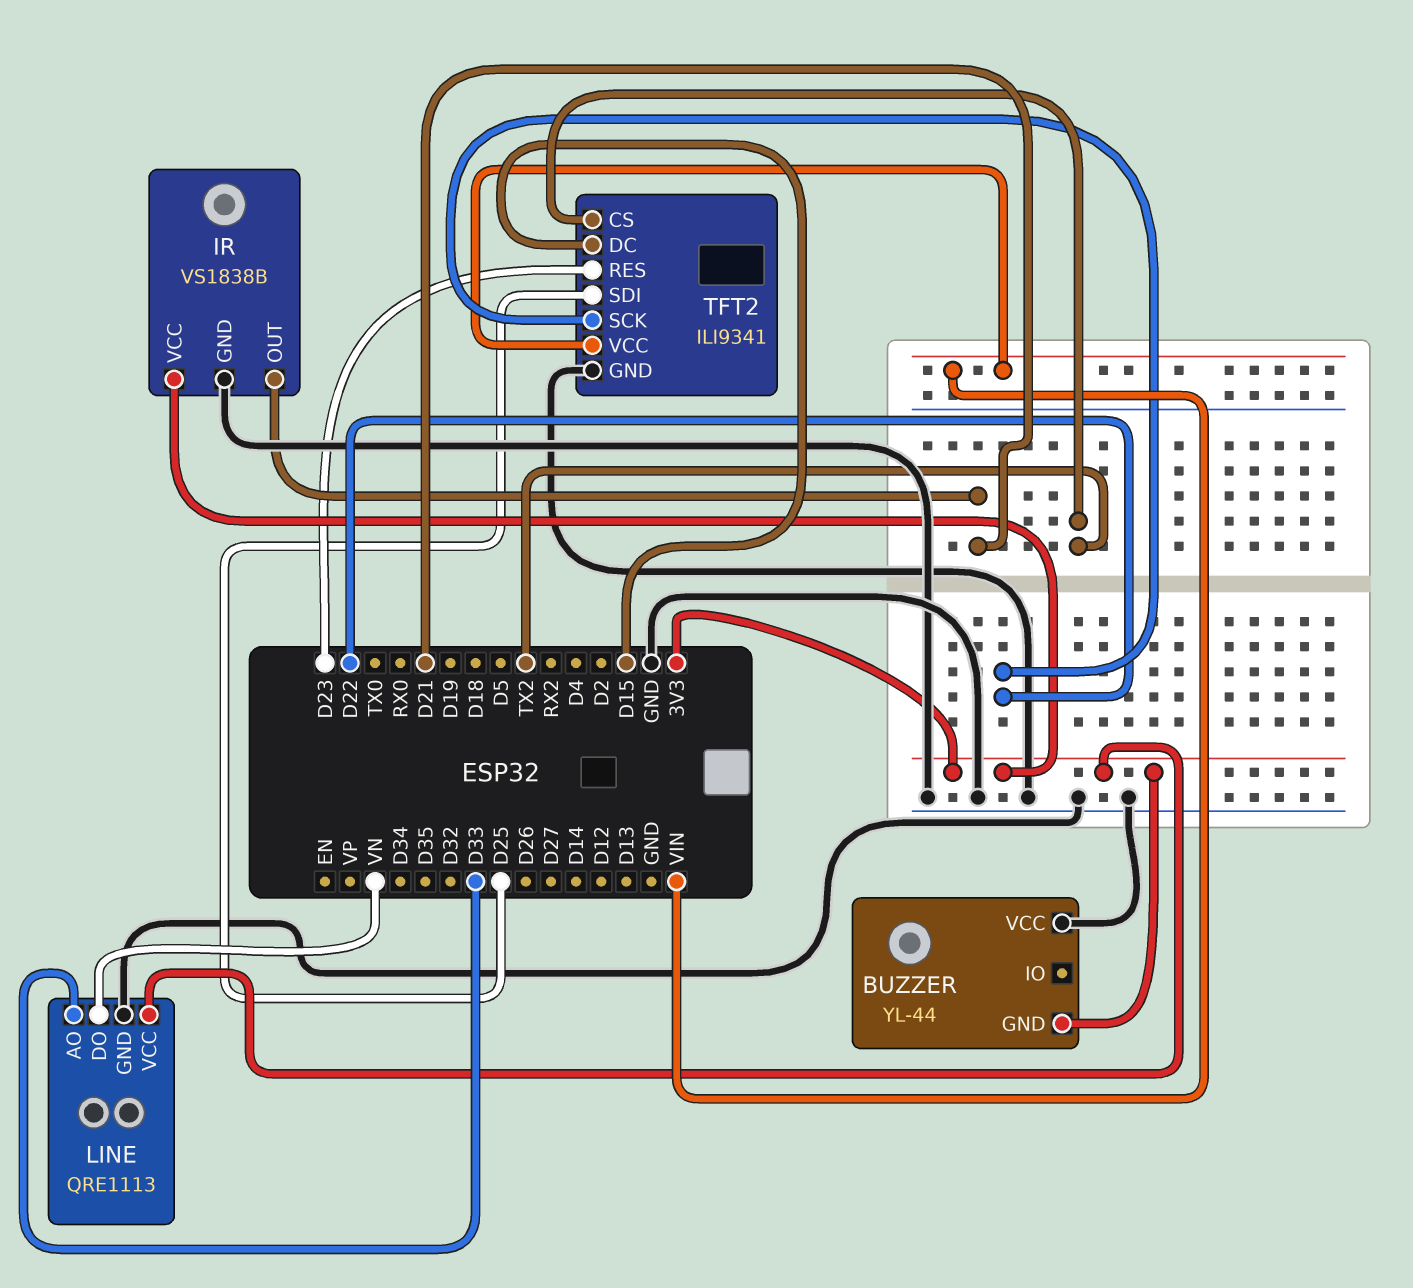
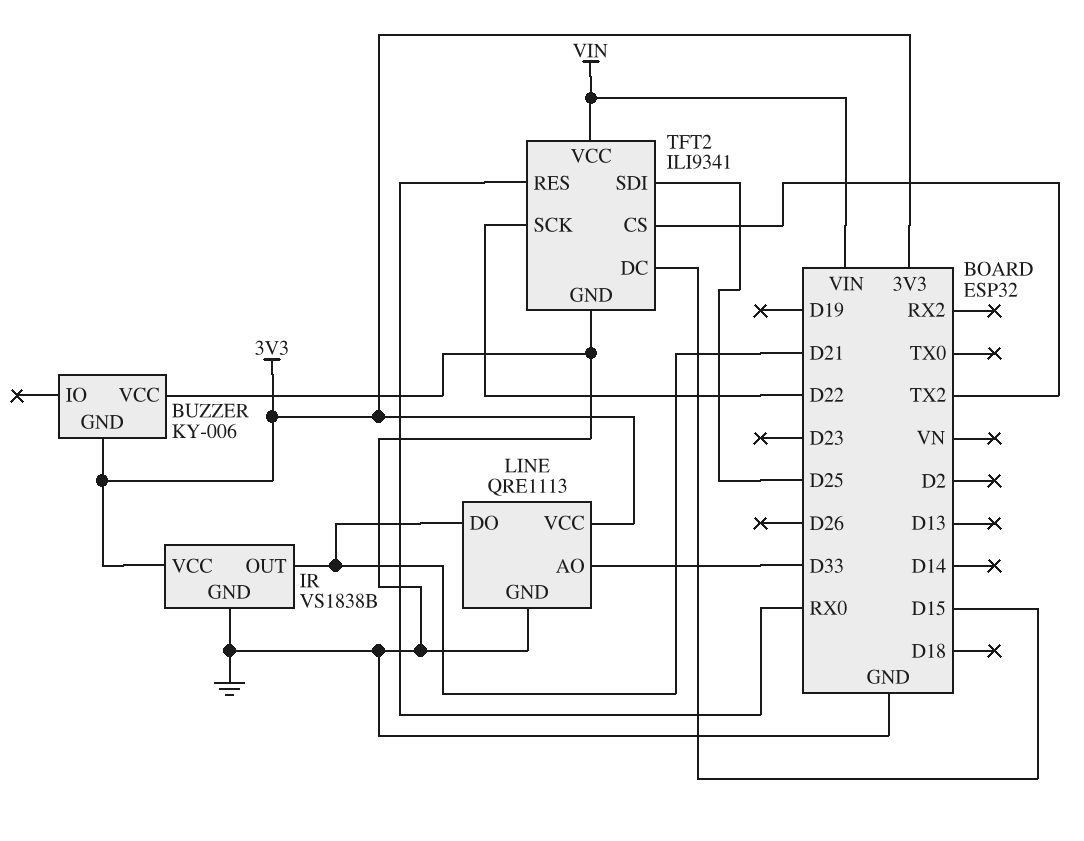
BUZZER: YL-44 -> KY-006
LINE pin DO: VN -> D21
TFT2 pin RES: D23 -> RX0

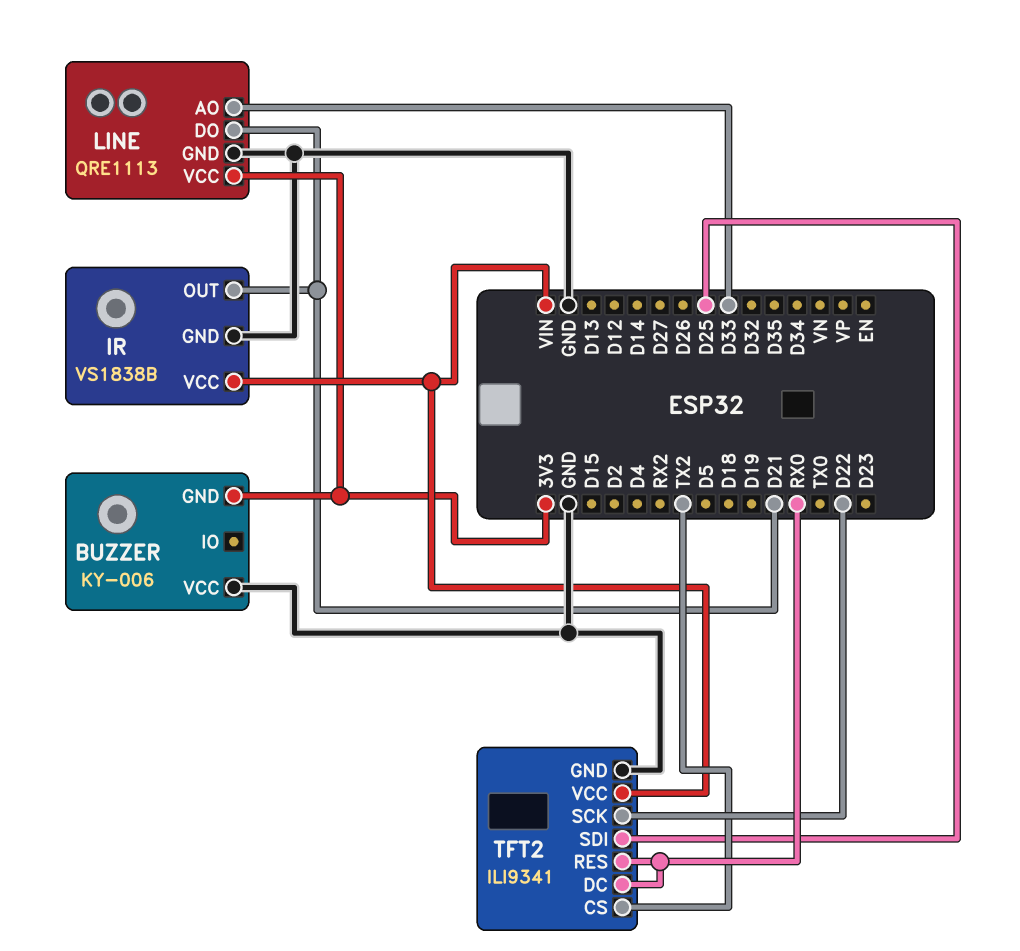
IR pin VCC: 3V3 -> VIN
TFT2 pin DC: D15 -> RX0

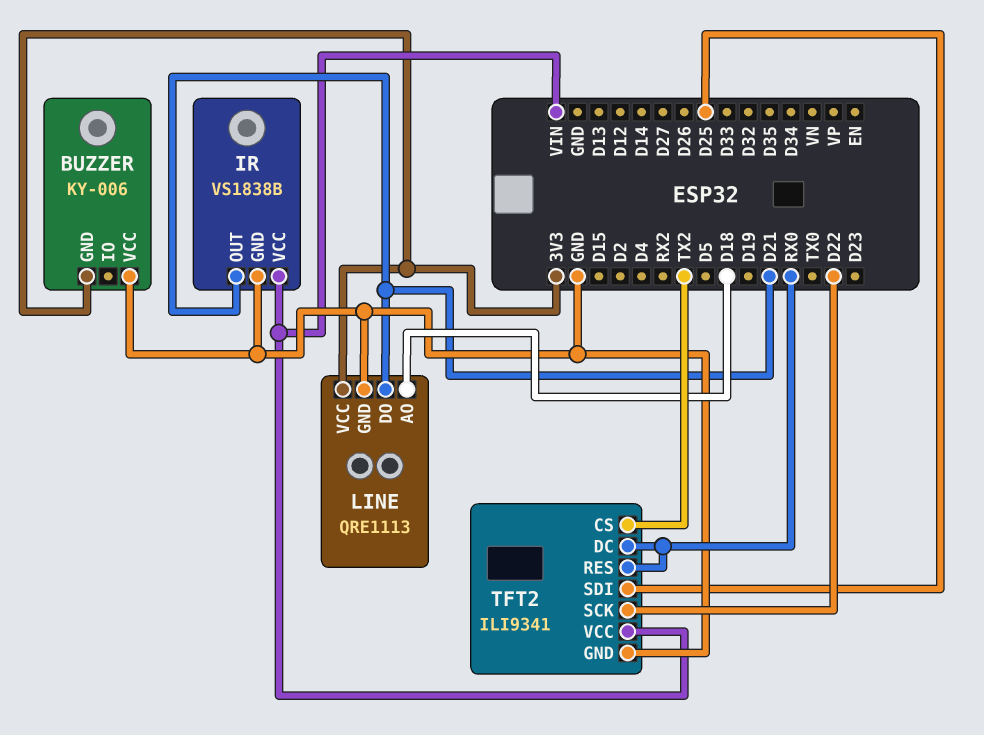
LINE pin AO: D33 -> D18

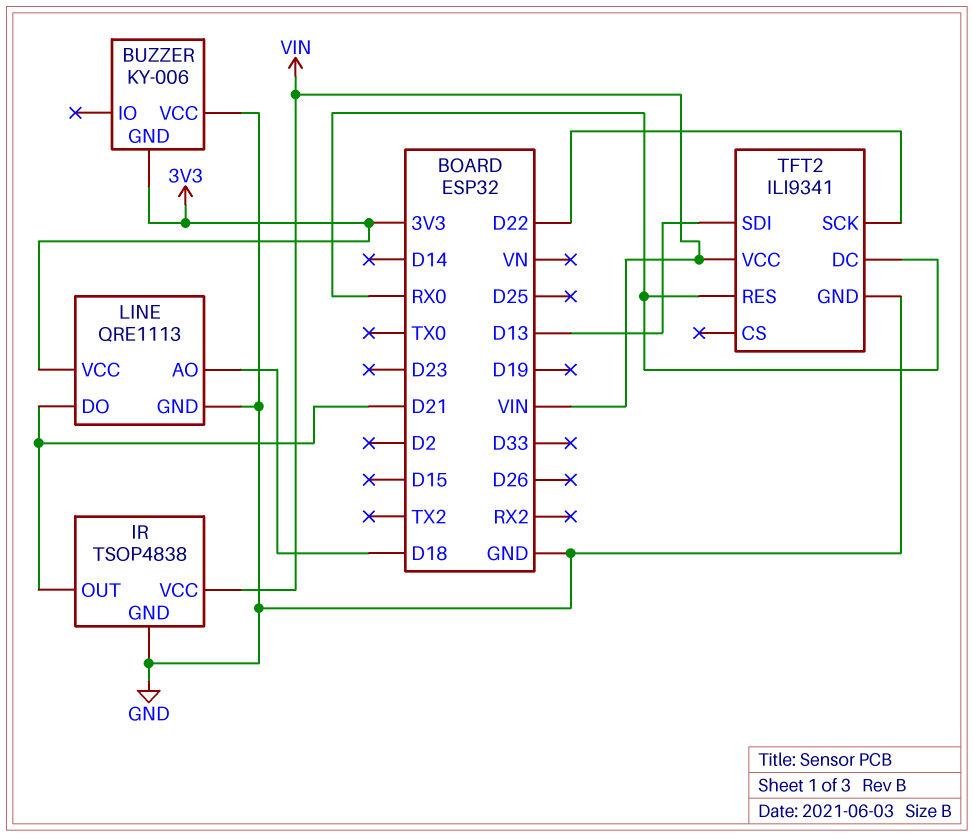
IR: VS1838B -> TSOP4838
TFT2 pin CS: TX2 -> none
TFT2 pin SDI: D25 -> D13

